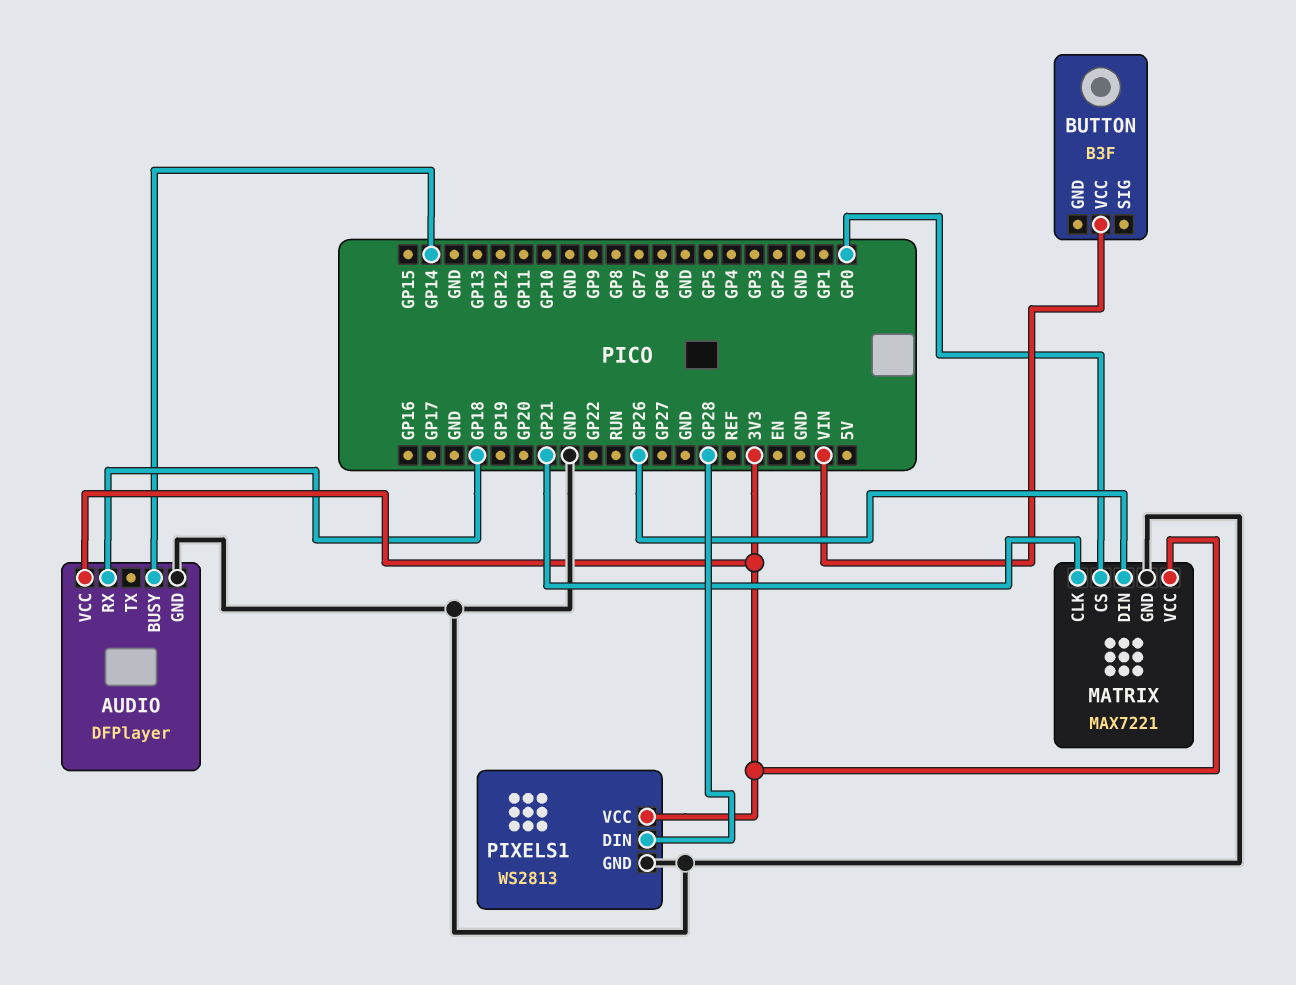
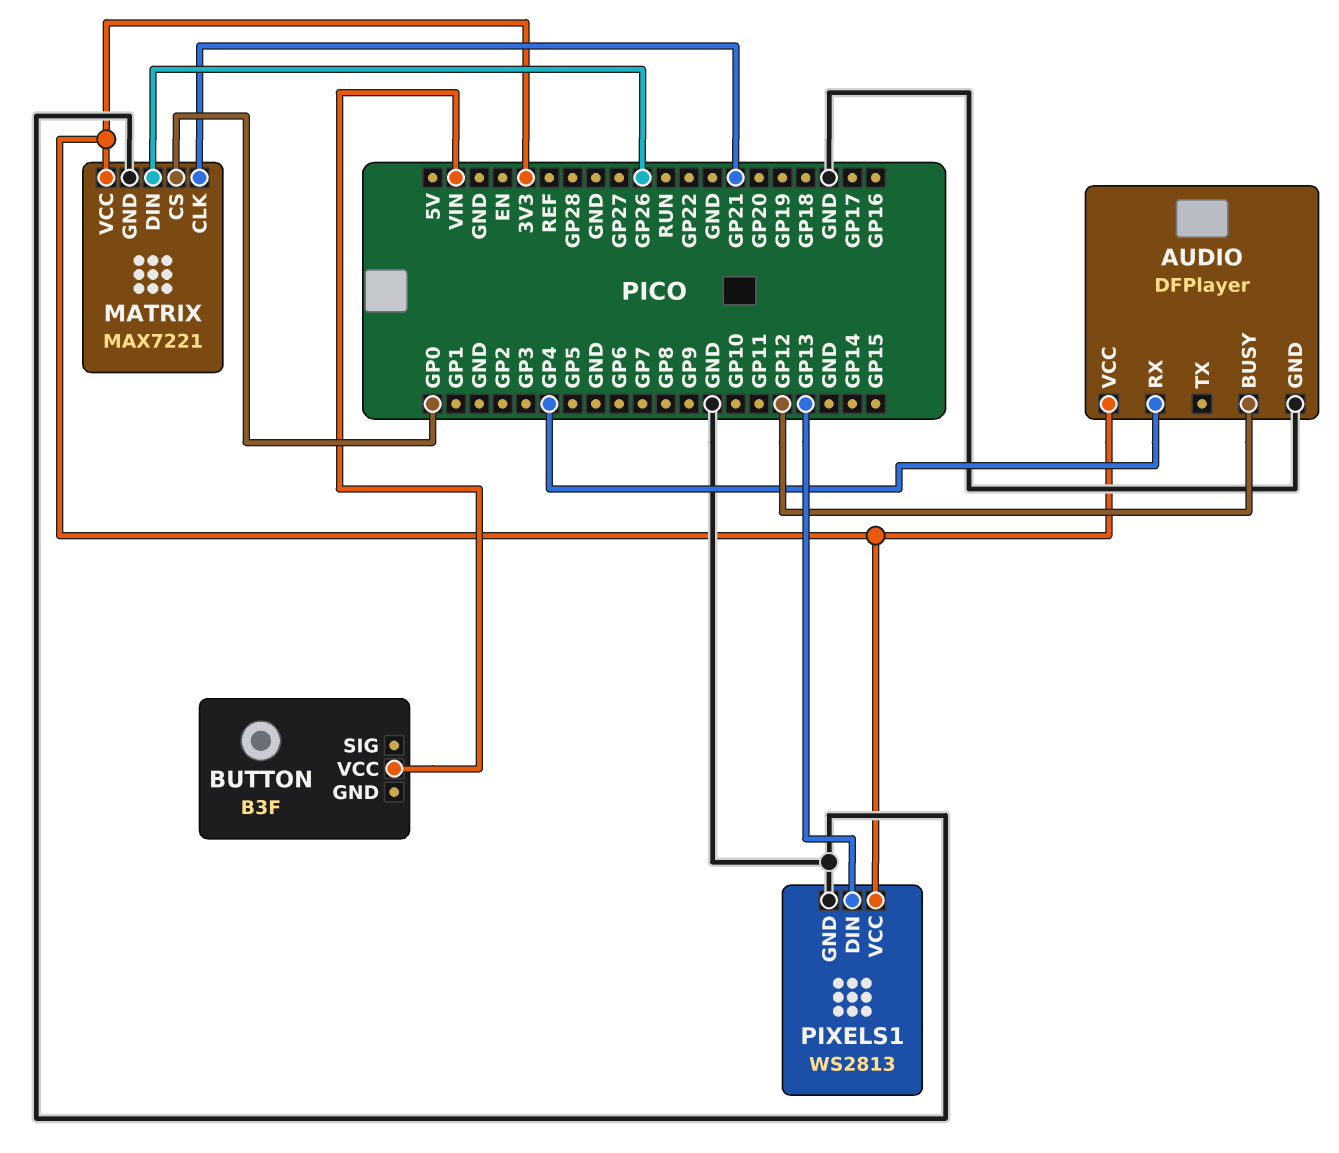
AUDIO pin BUSY: GP14 -> GP12
AUDIO pin RX: GP18 -> GP4
PIXELS1 pin DIN: GP28 -> GP13

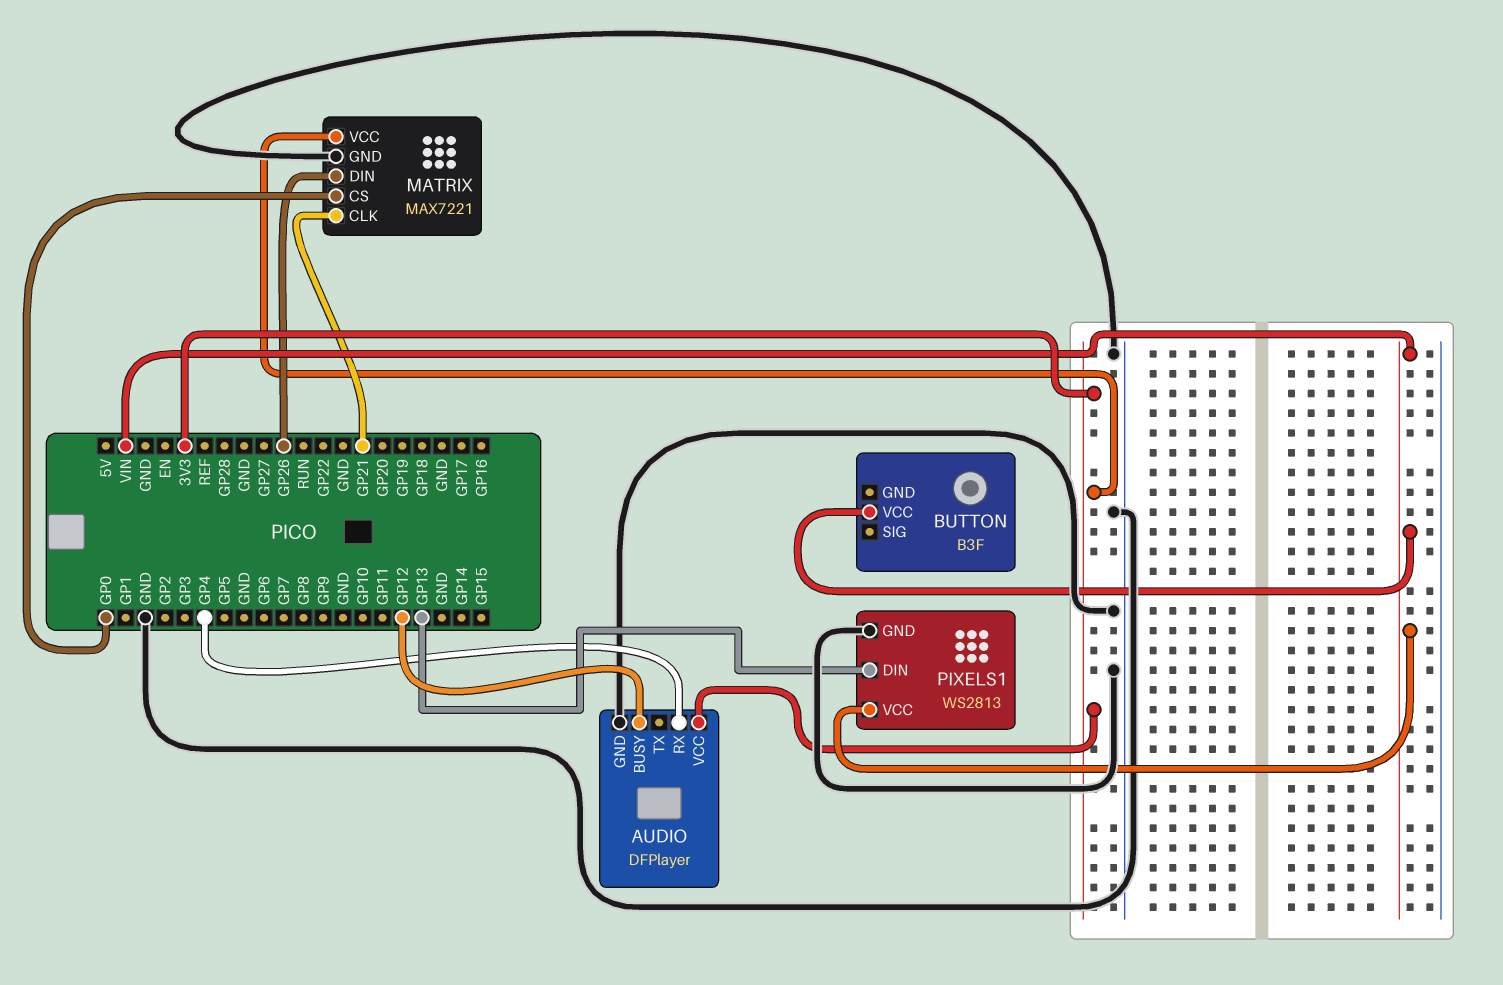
PIXELS1 pin VCC: 3V3 -> VIN

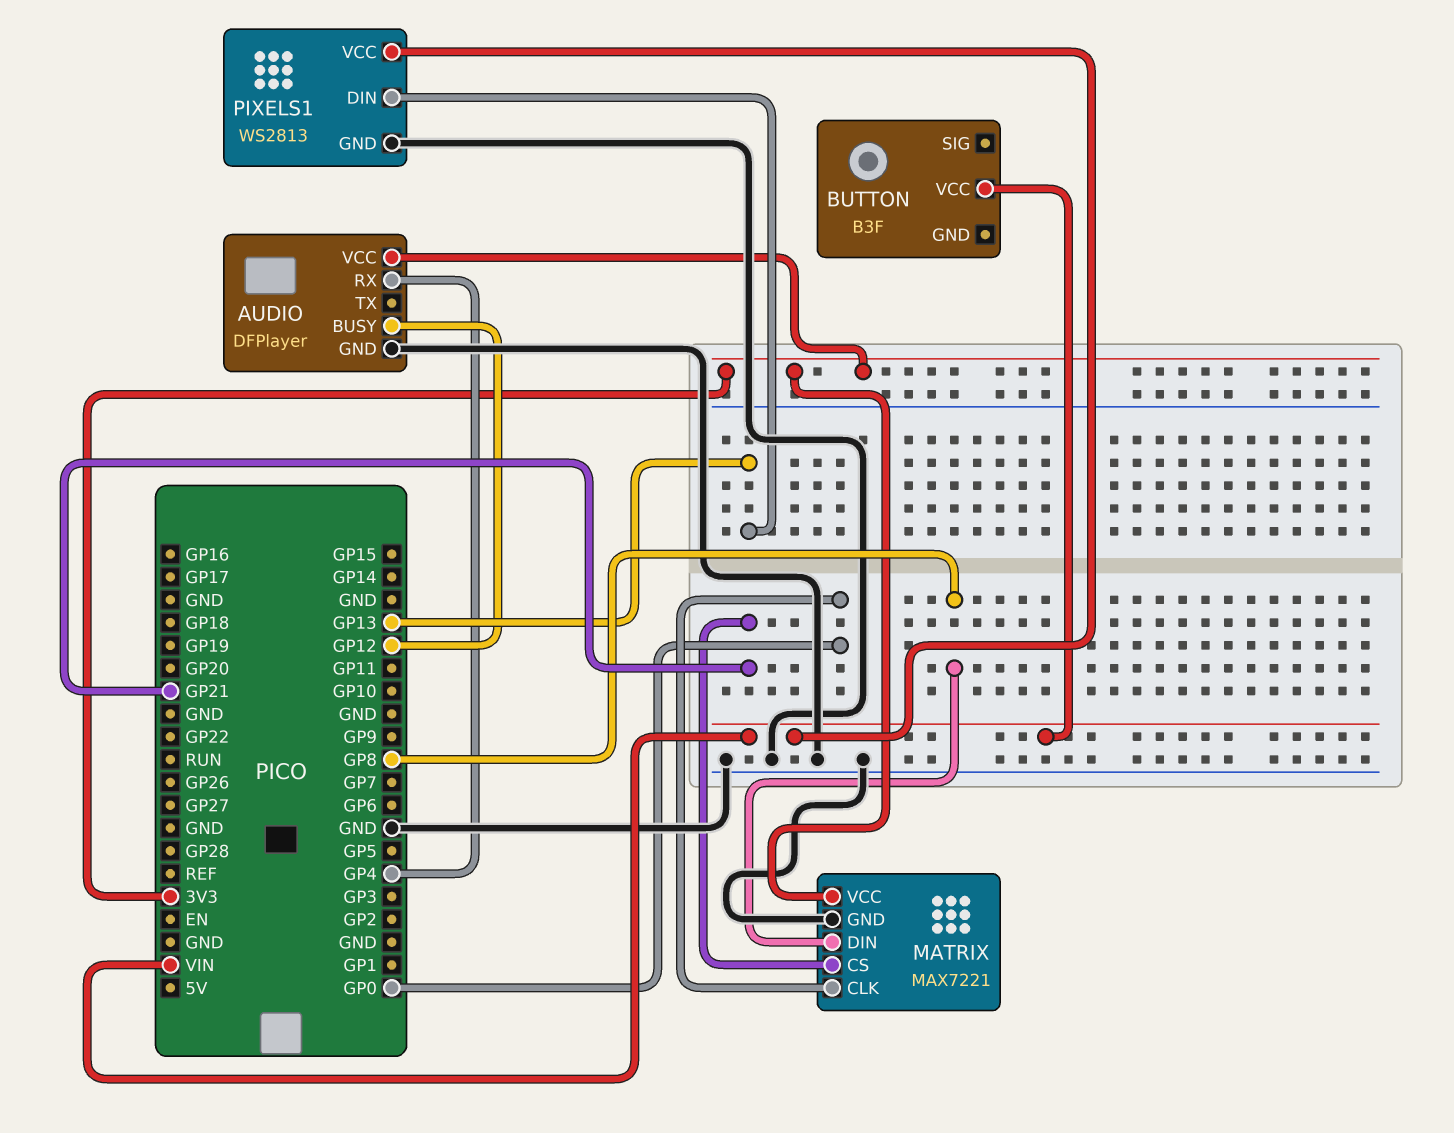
MATRIX pin CLK: GP21 -> GP0
MATRIX pin CS: GP0 -> GP21
MATRIX pin DIN: GP26 -> GP8

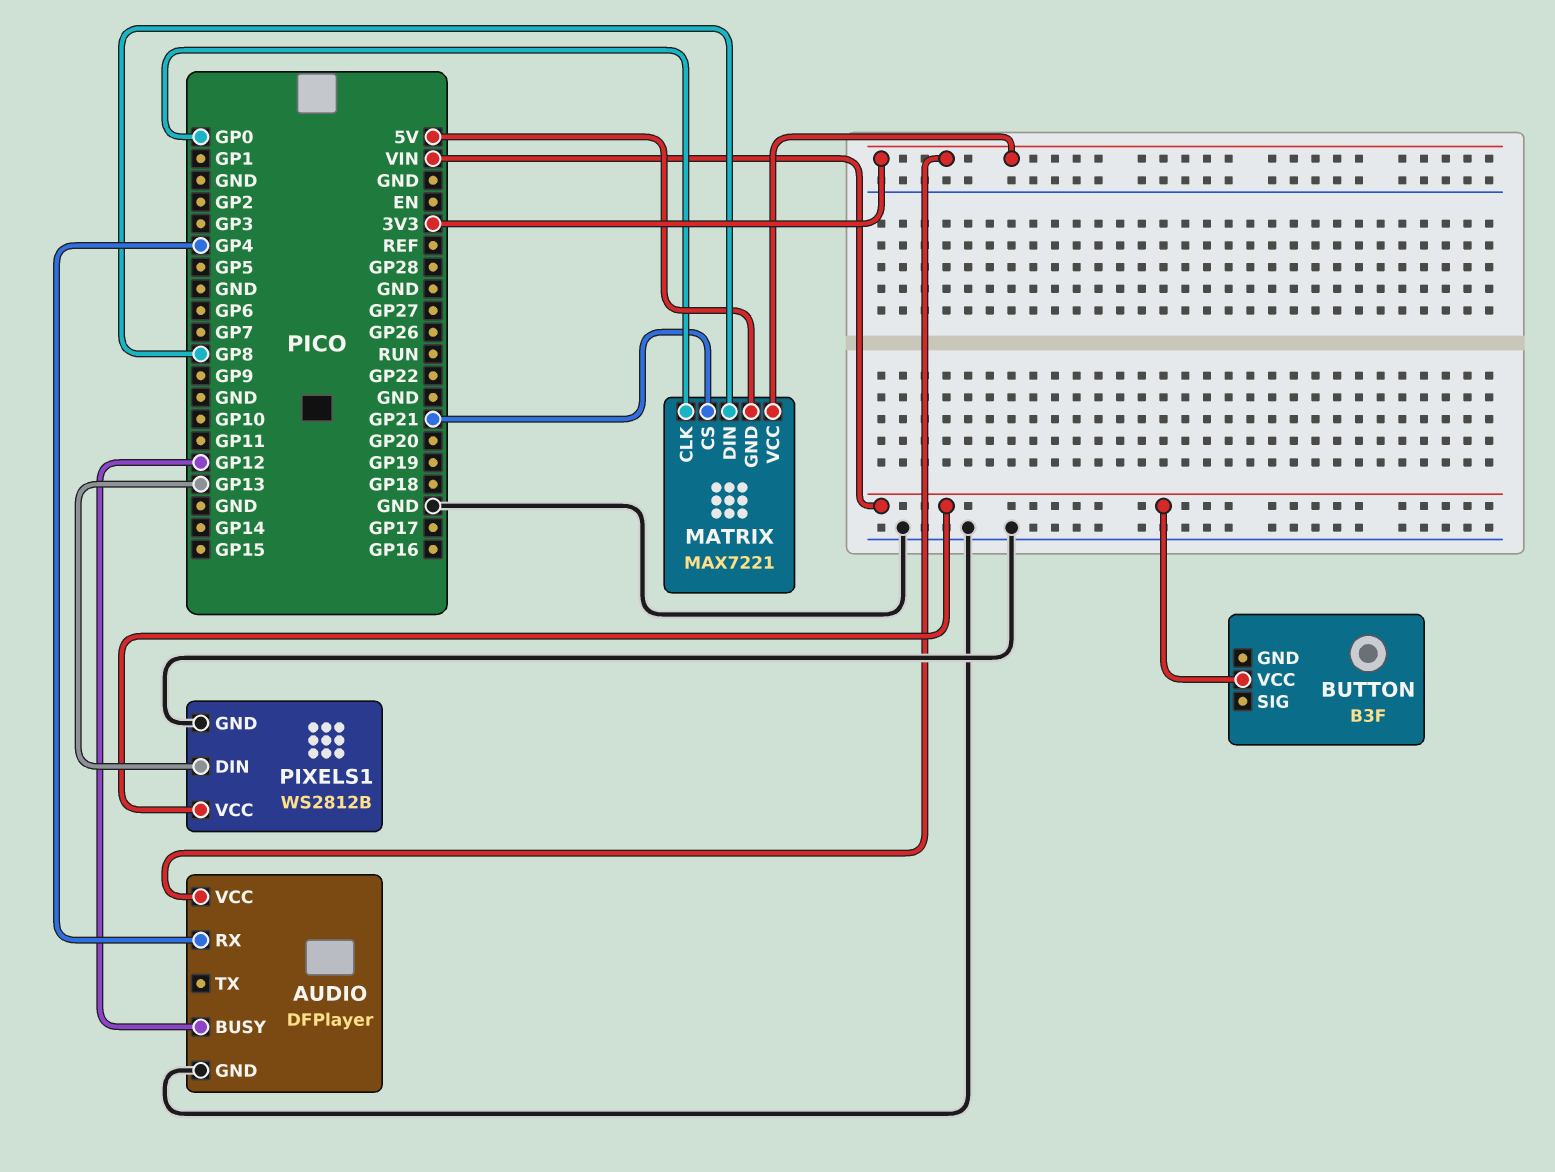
MATRIX pin GND: GND -> 5V
PIXELS1: WS2813 -> WS2812B

